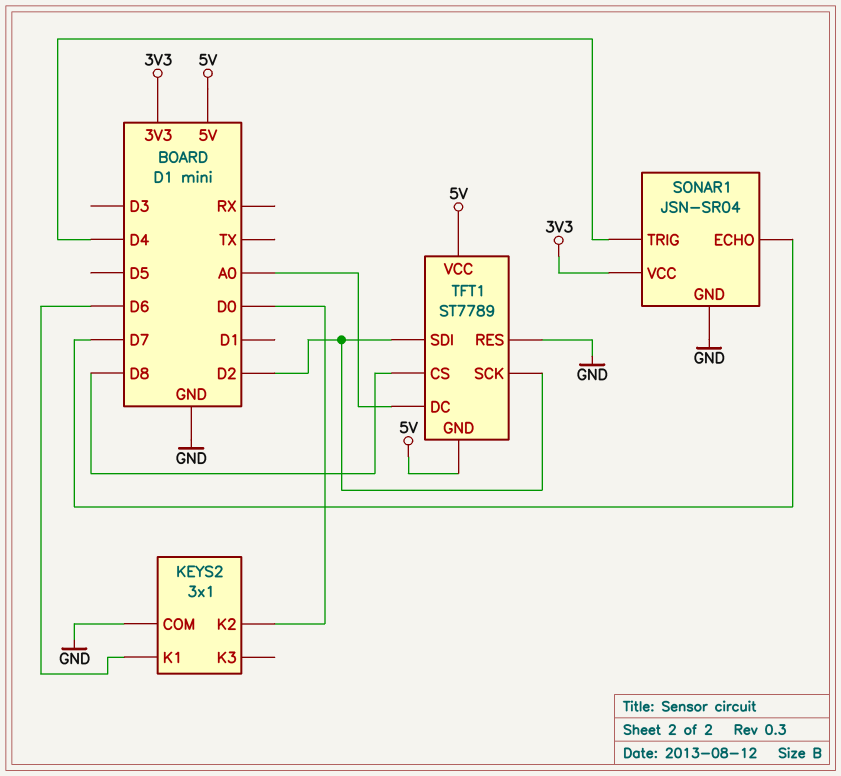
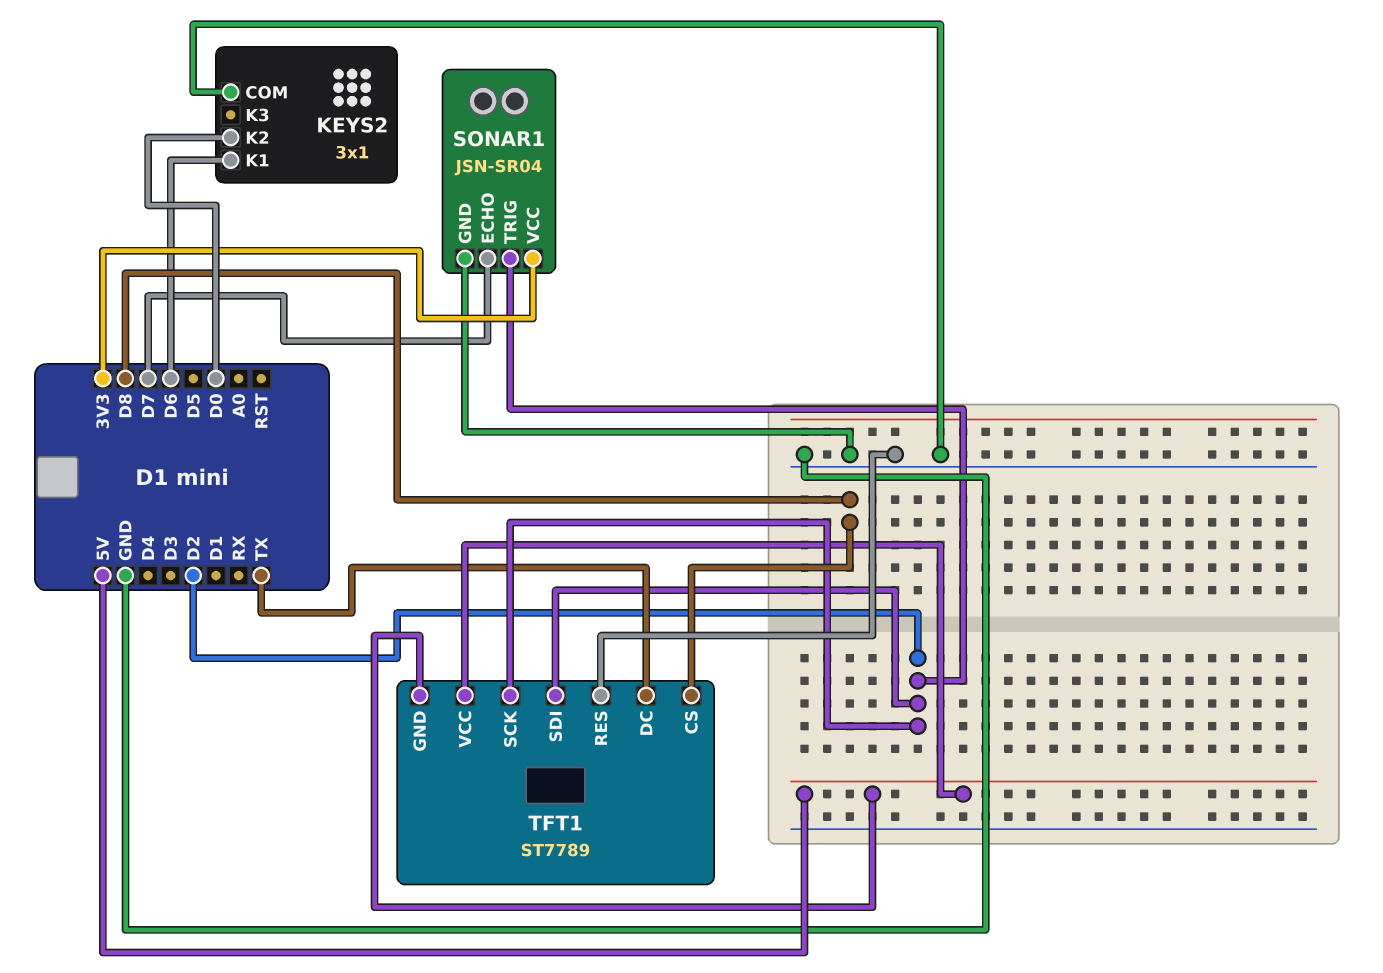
SONAR1 pin TRIG: D4 -> D2
TFT1 pin DC: A0 -> TX

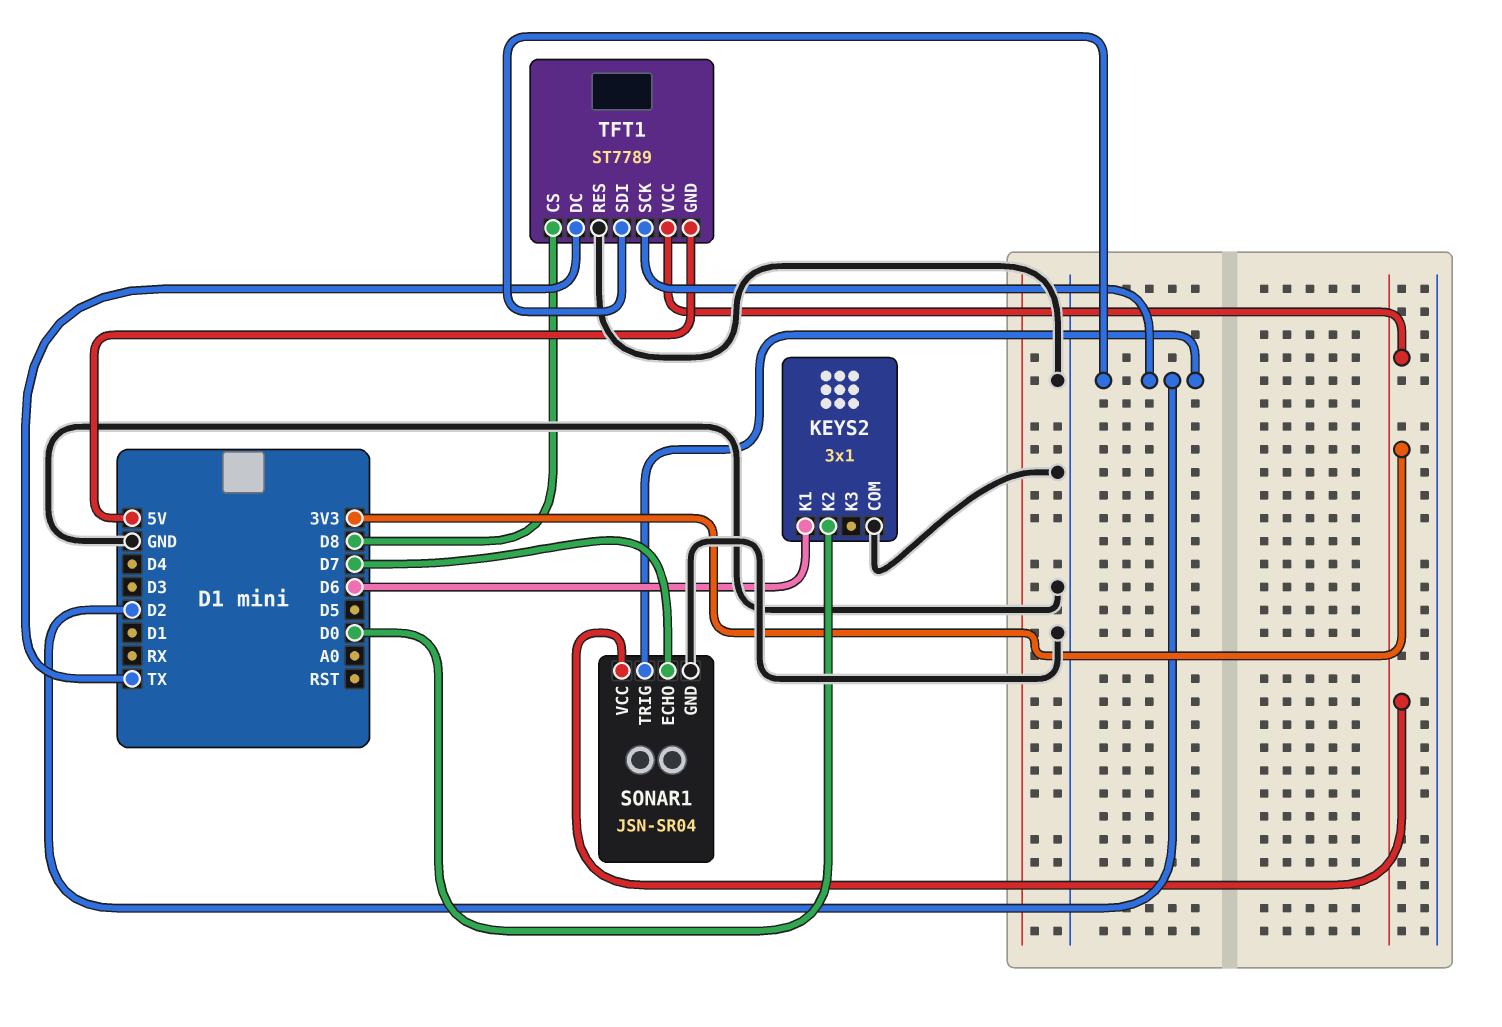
TFT1 pin VCC: 5V -> 3V3

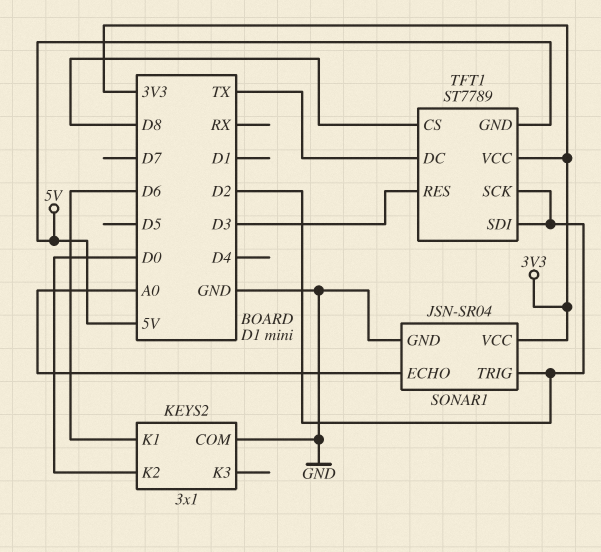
SONAR1 pin ECHO: D7 -> A0
TFT1 pin RES: GND -> D3

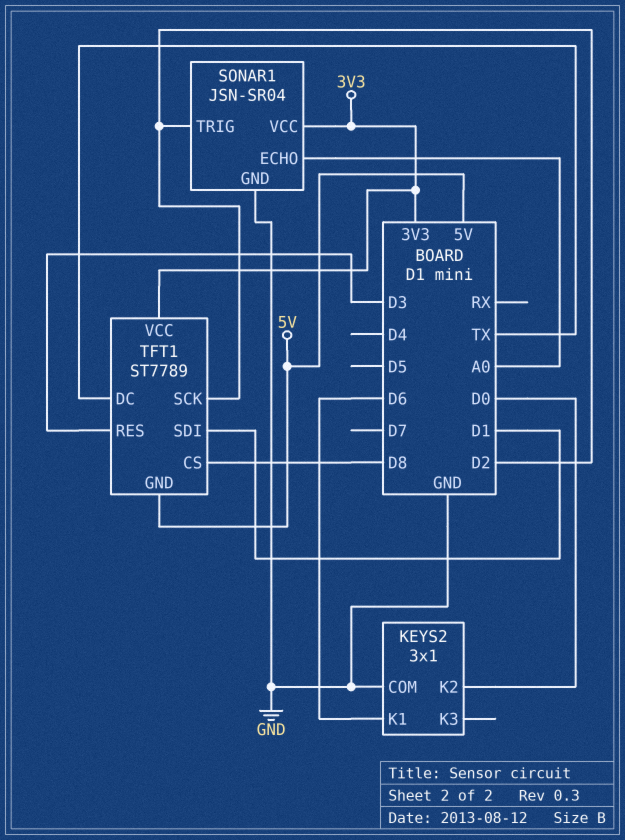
TFT1 pin SDI: D2 -> D1

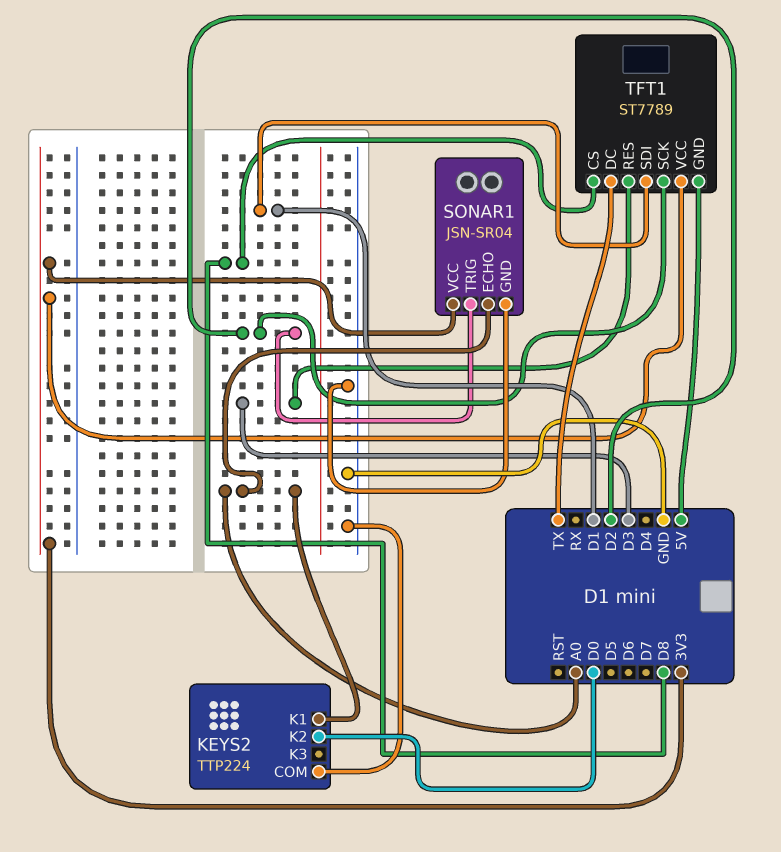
KEYS2: 3x1 -> TTP224
KEYS2 pin K1: D6 -> A0

